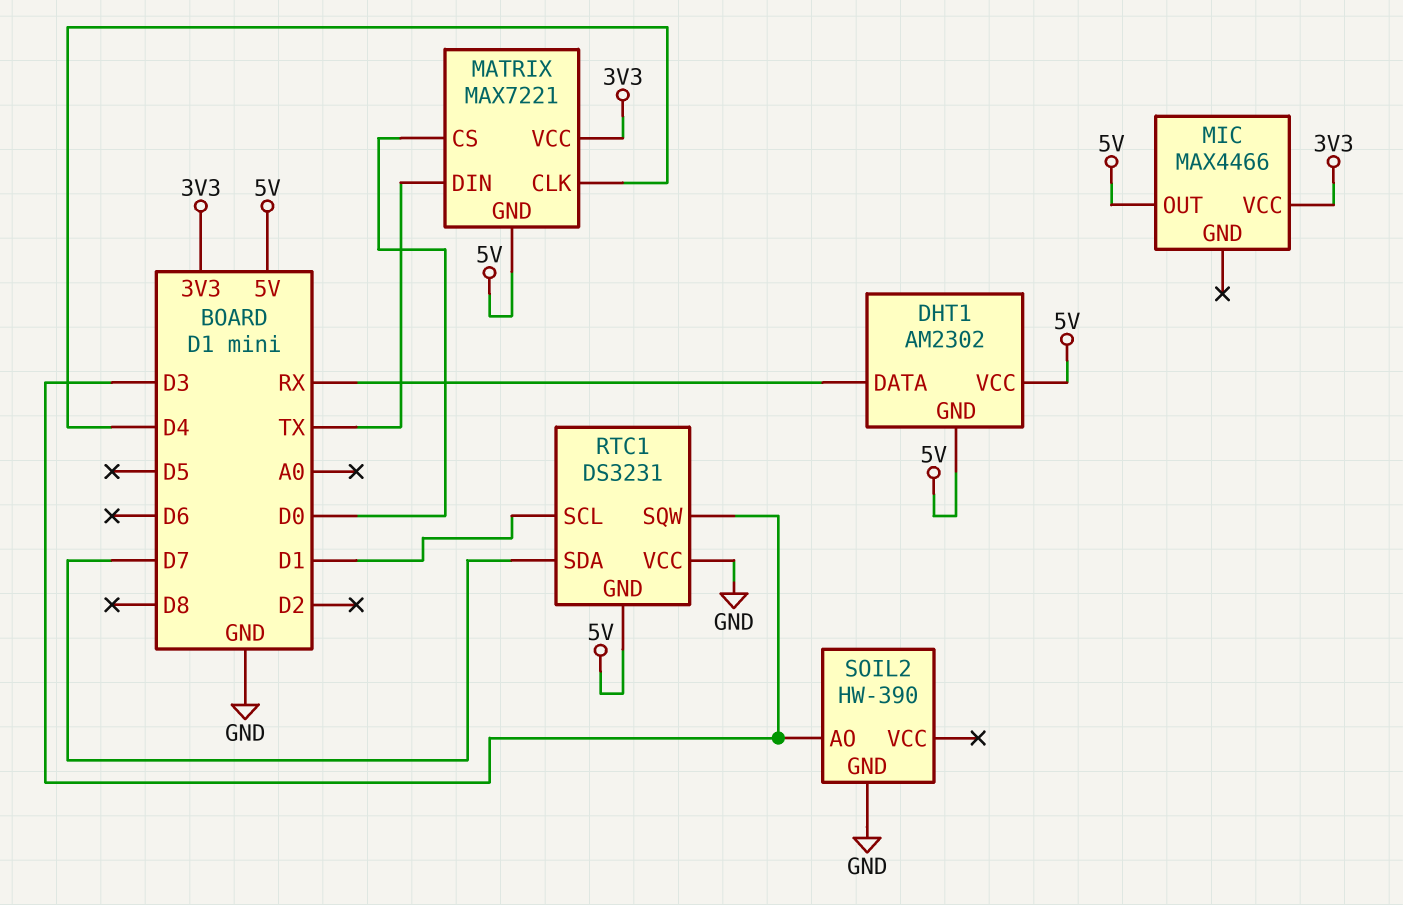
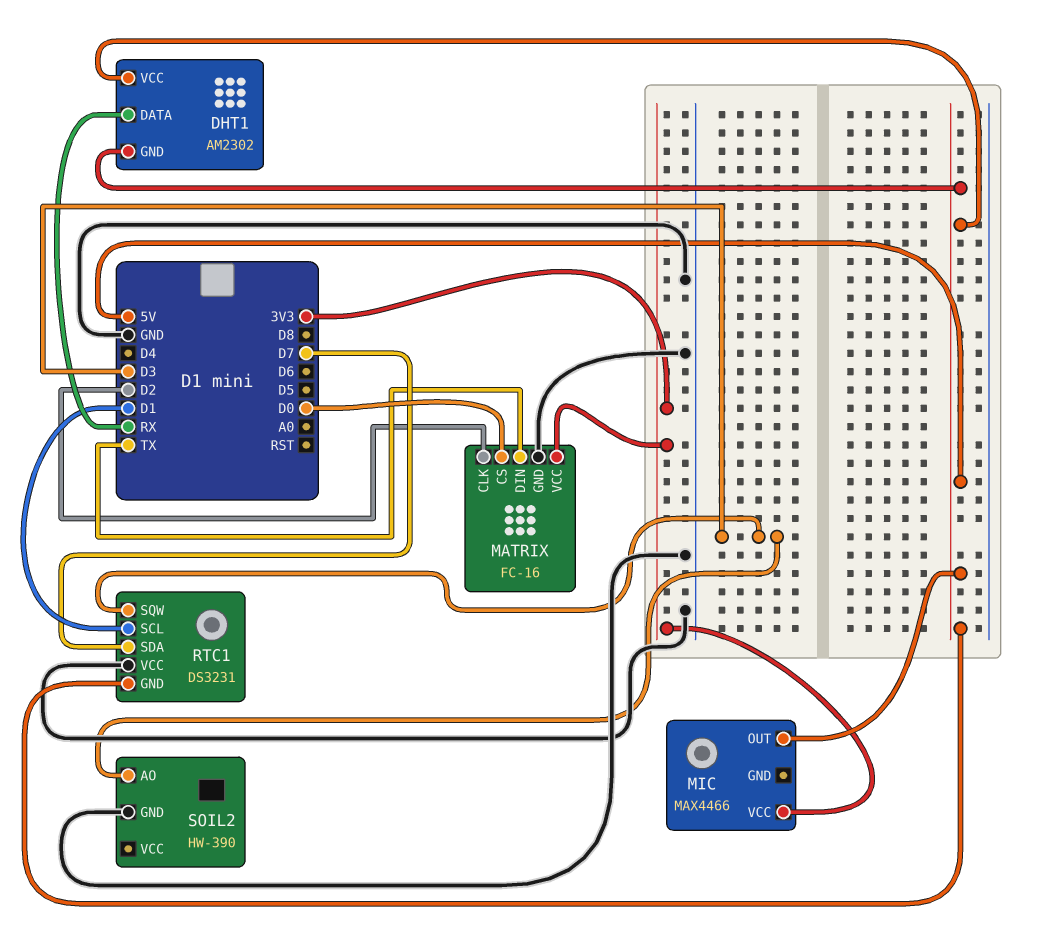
MATRIX: MAX7221 -> FC-16
MATRIX pin CLK: D4 -> D2
MATRIX pin GND: 5V -> GND

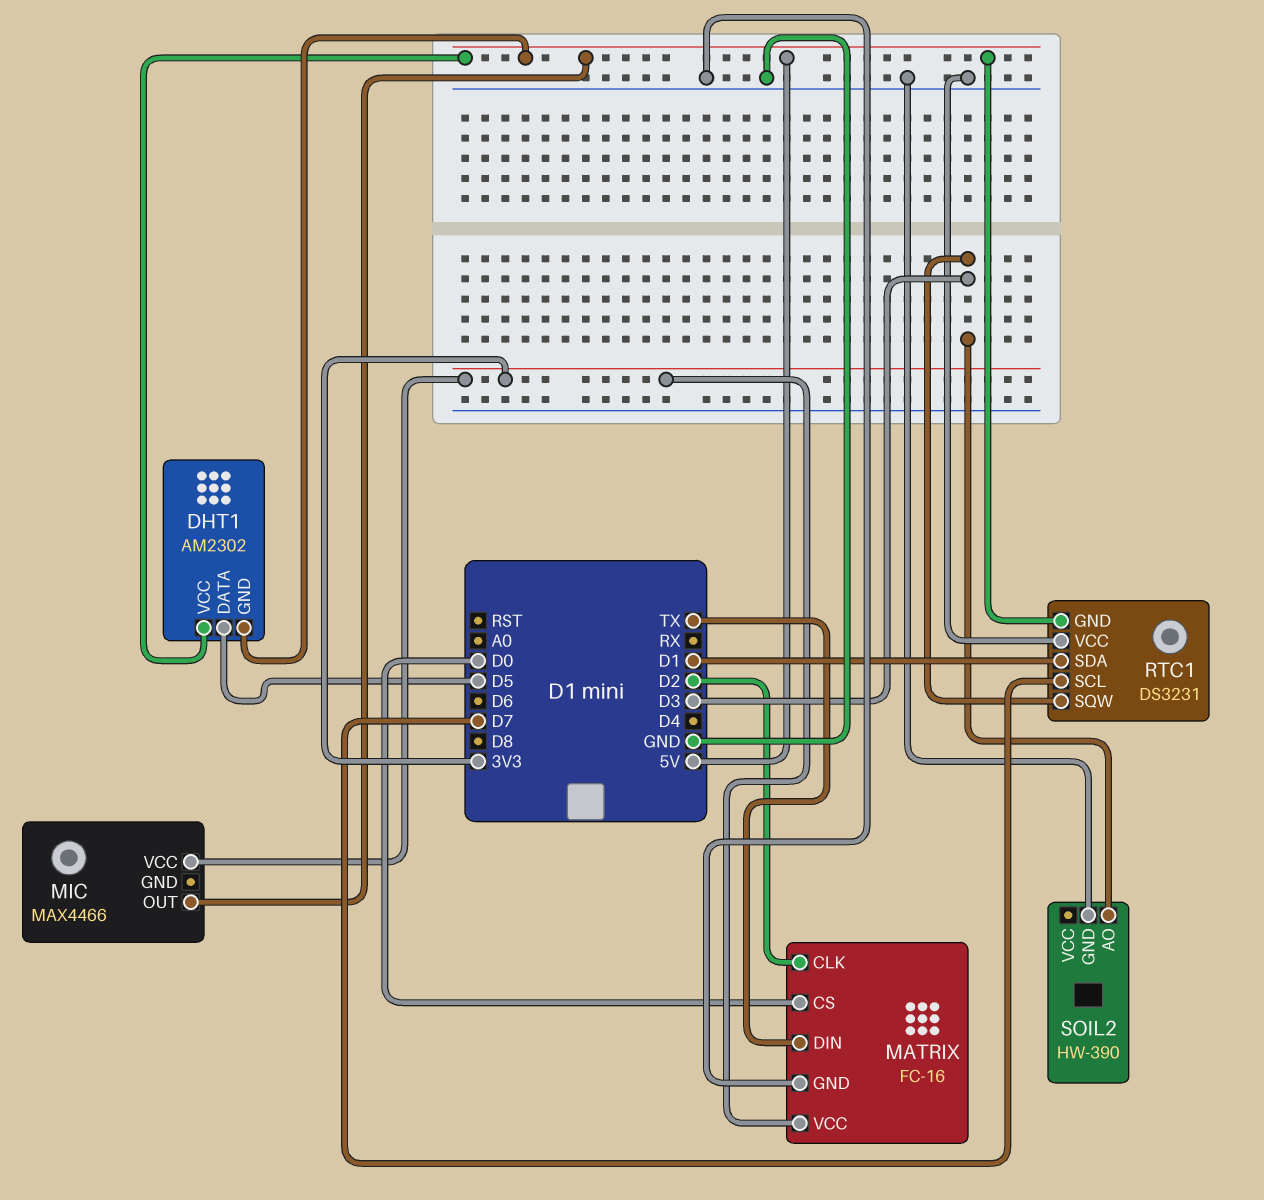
DHT1 pin DATA: RX -> D5
RTC1 pin SCL: D1 -> D7
RTC1 pin SDA: D7 -> D1

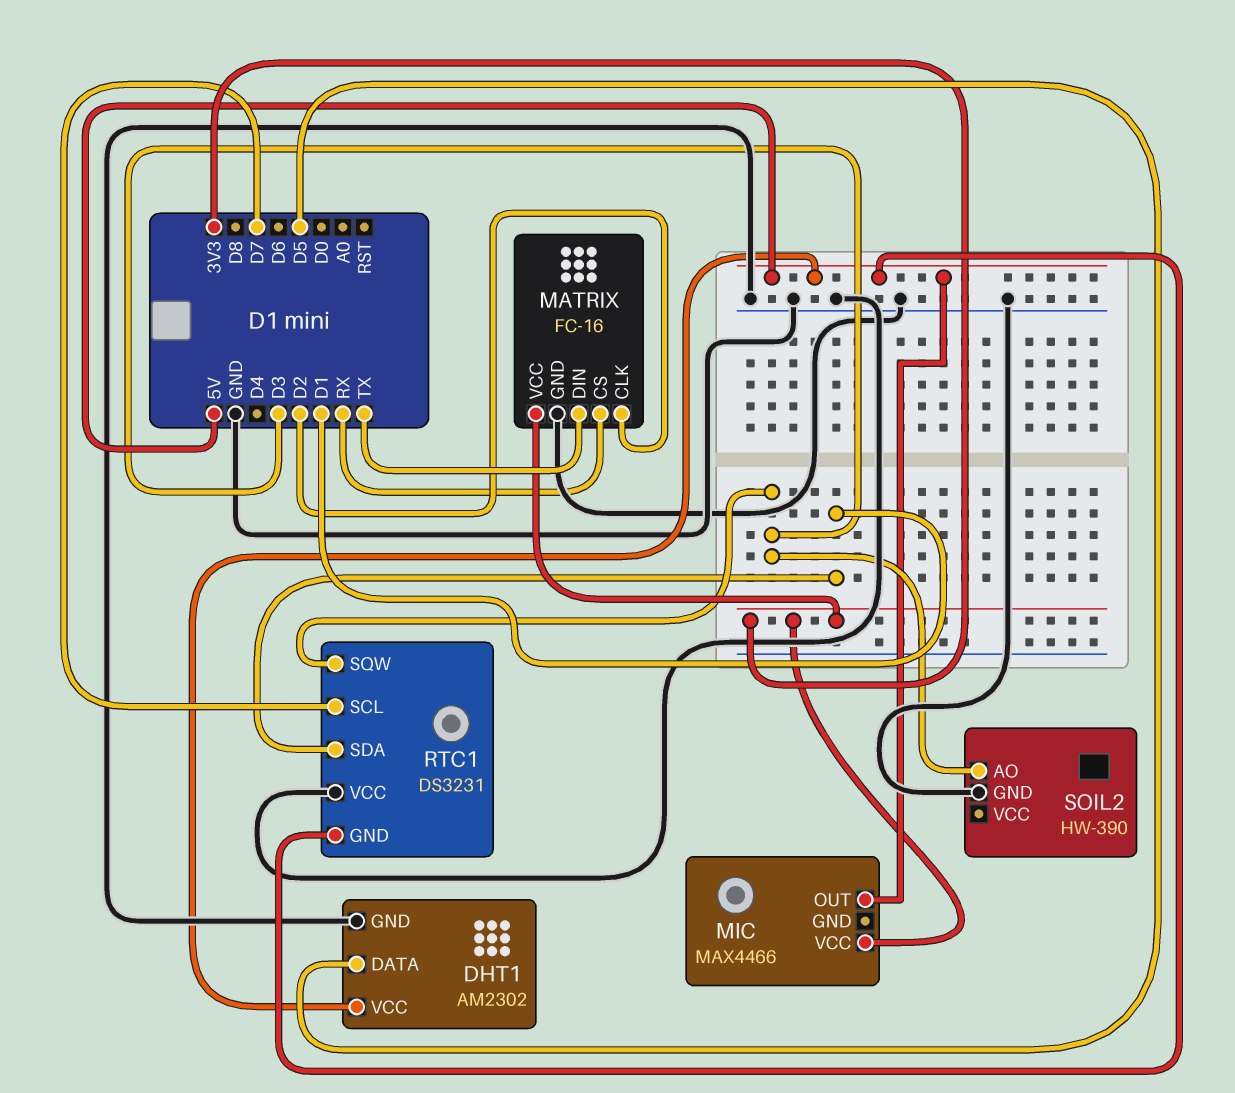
DHT1 pin GND: 5V -> GND
MATRIX pin CS: D0 -> RX

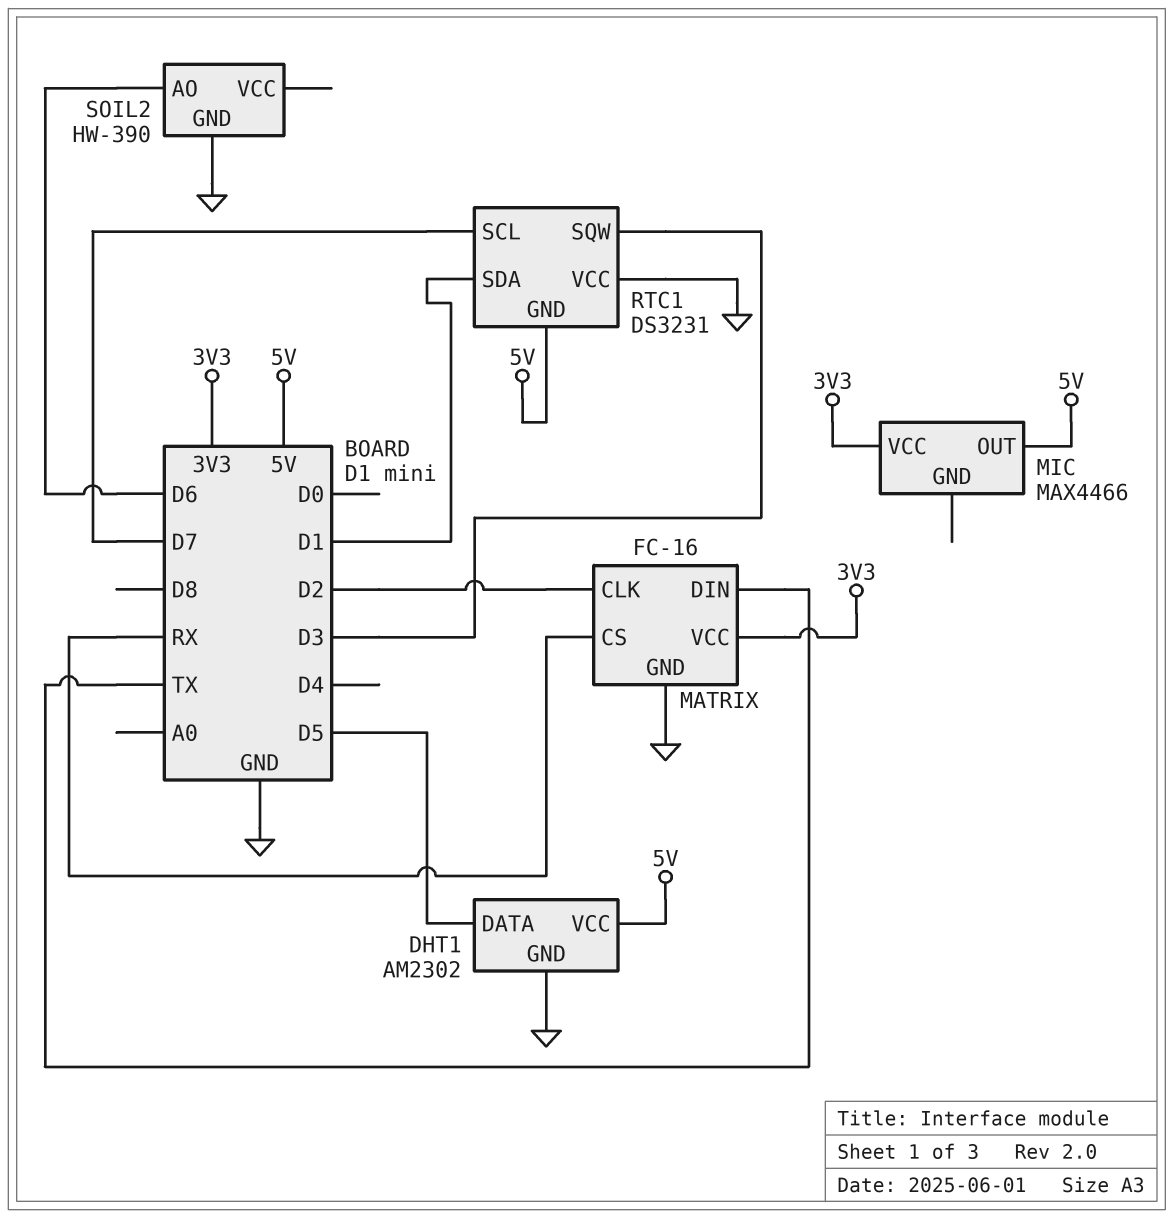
SOIL2 pin AO: D3 -> D6

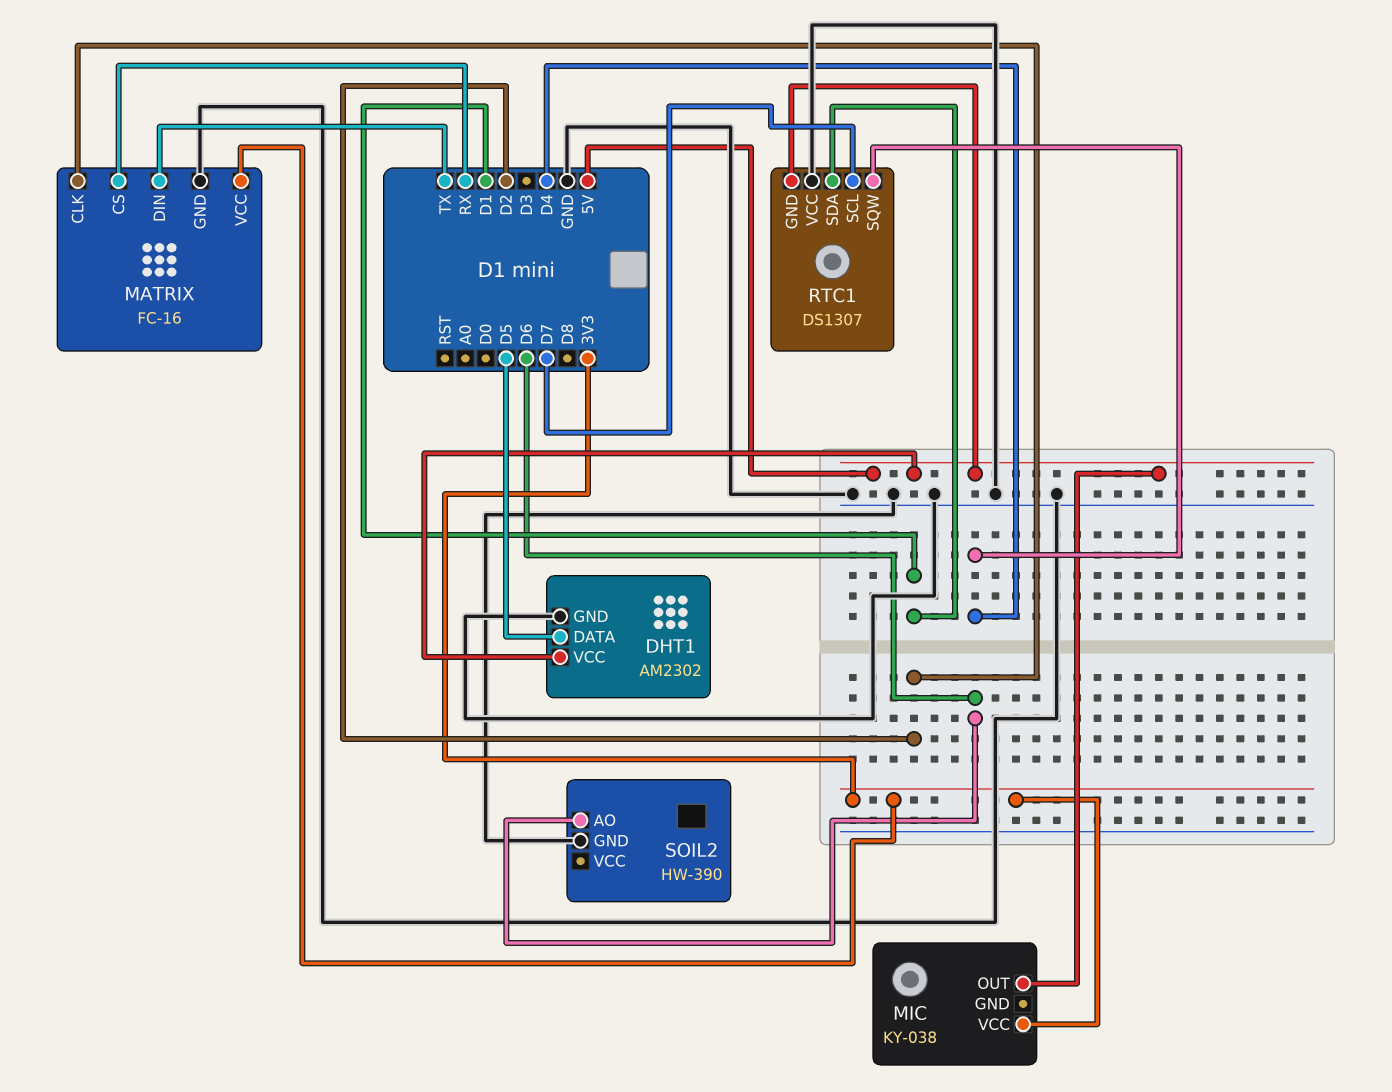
MIC: MAX4466 -> KY-038
RTC1: DS3231 -> DS1307
RTC1 pin SQW: D3 -> D4

